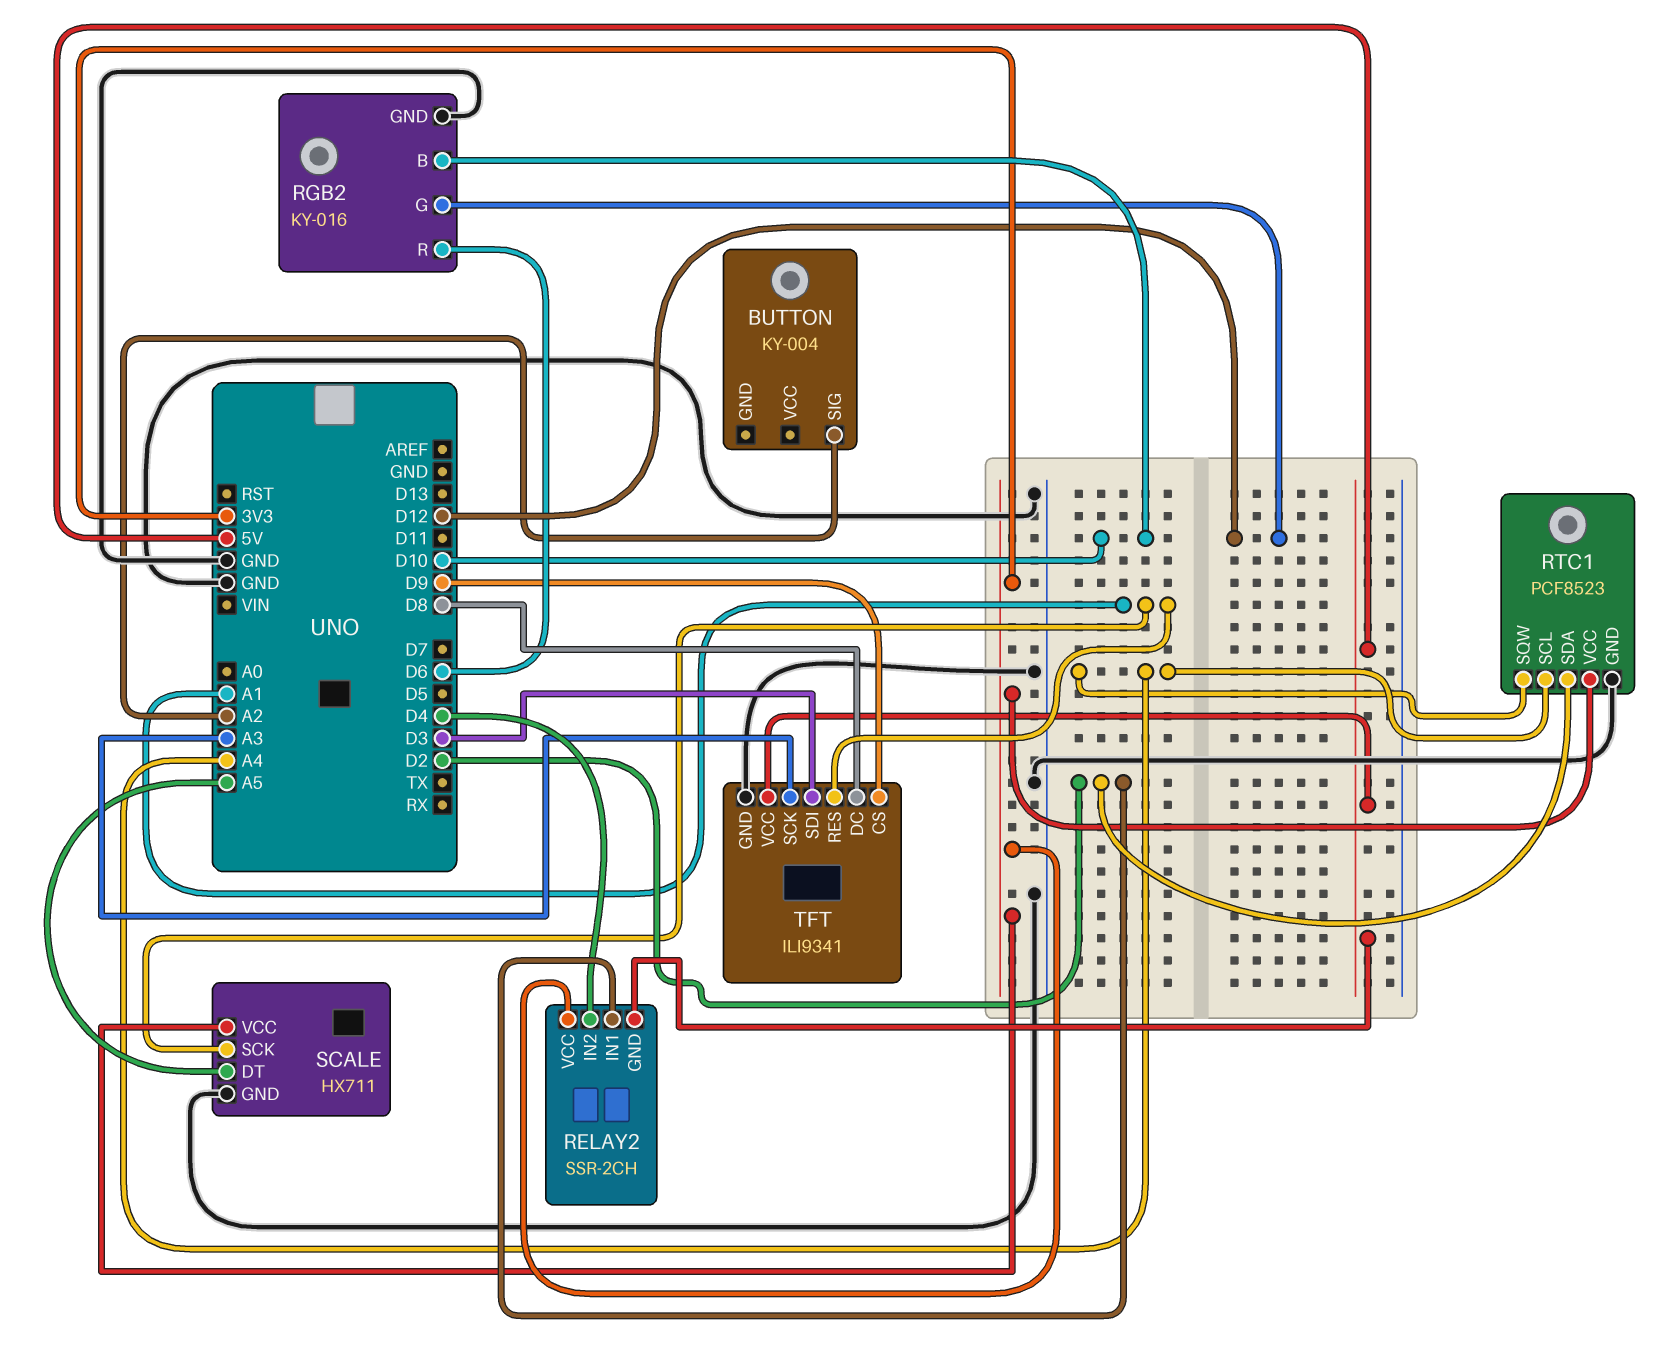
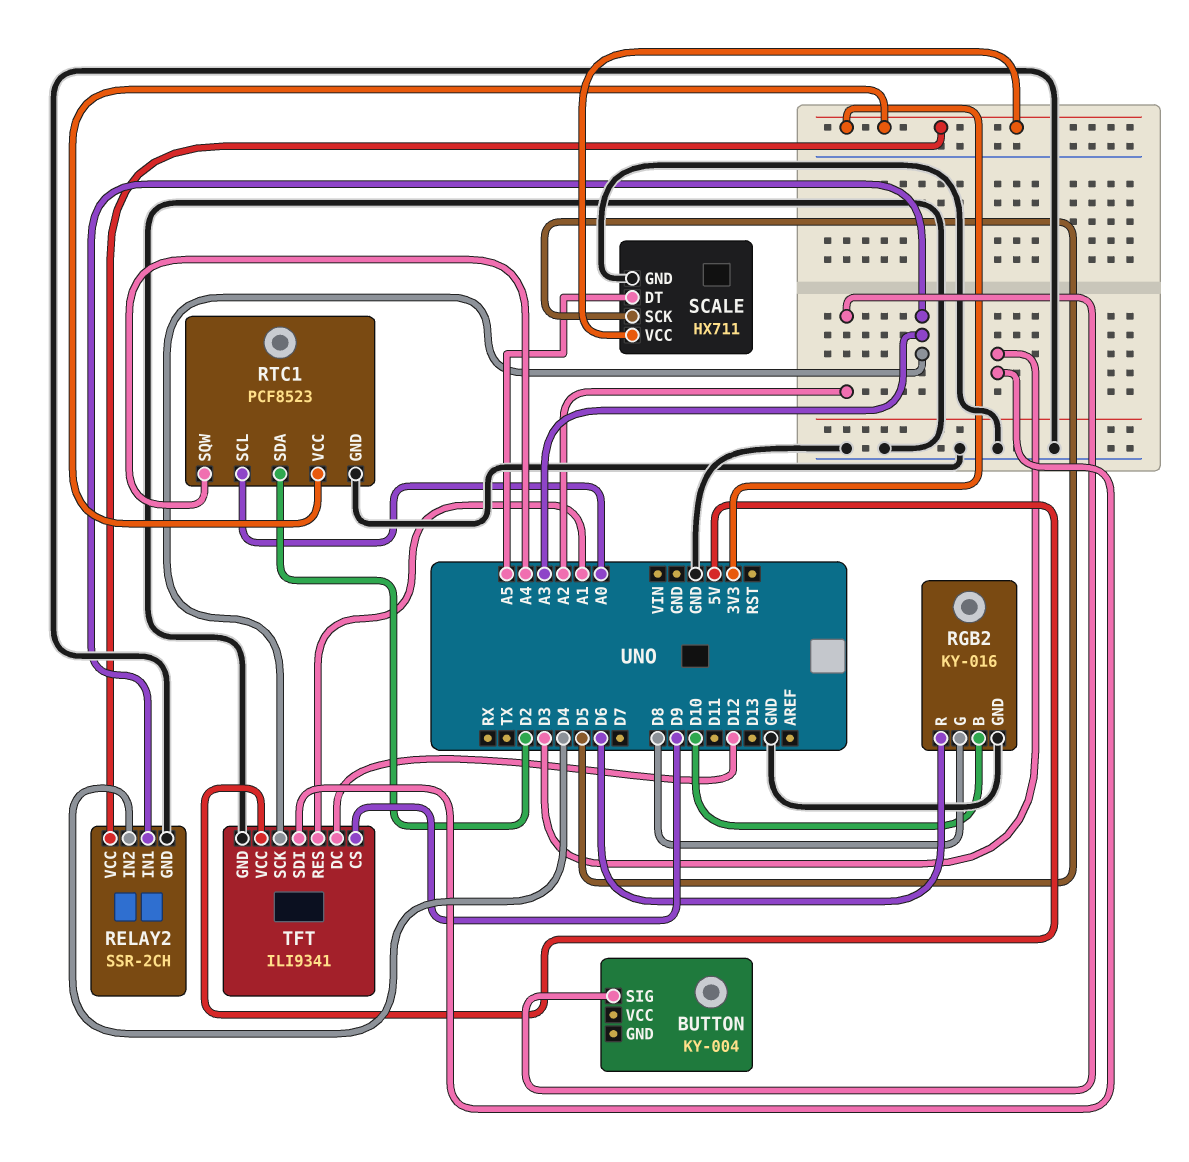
RELAY2 pin GND: 5V -> GND
RELAY2 pin IN1: D2 -> A3
RGB2 pin G: D12 -> D8
RTC1 pin SCL: A4 -> A0
SCALE pin SCK: A1 -> D5
TFT pin DC: D8 -> D12

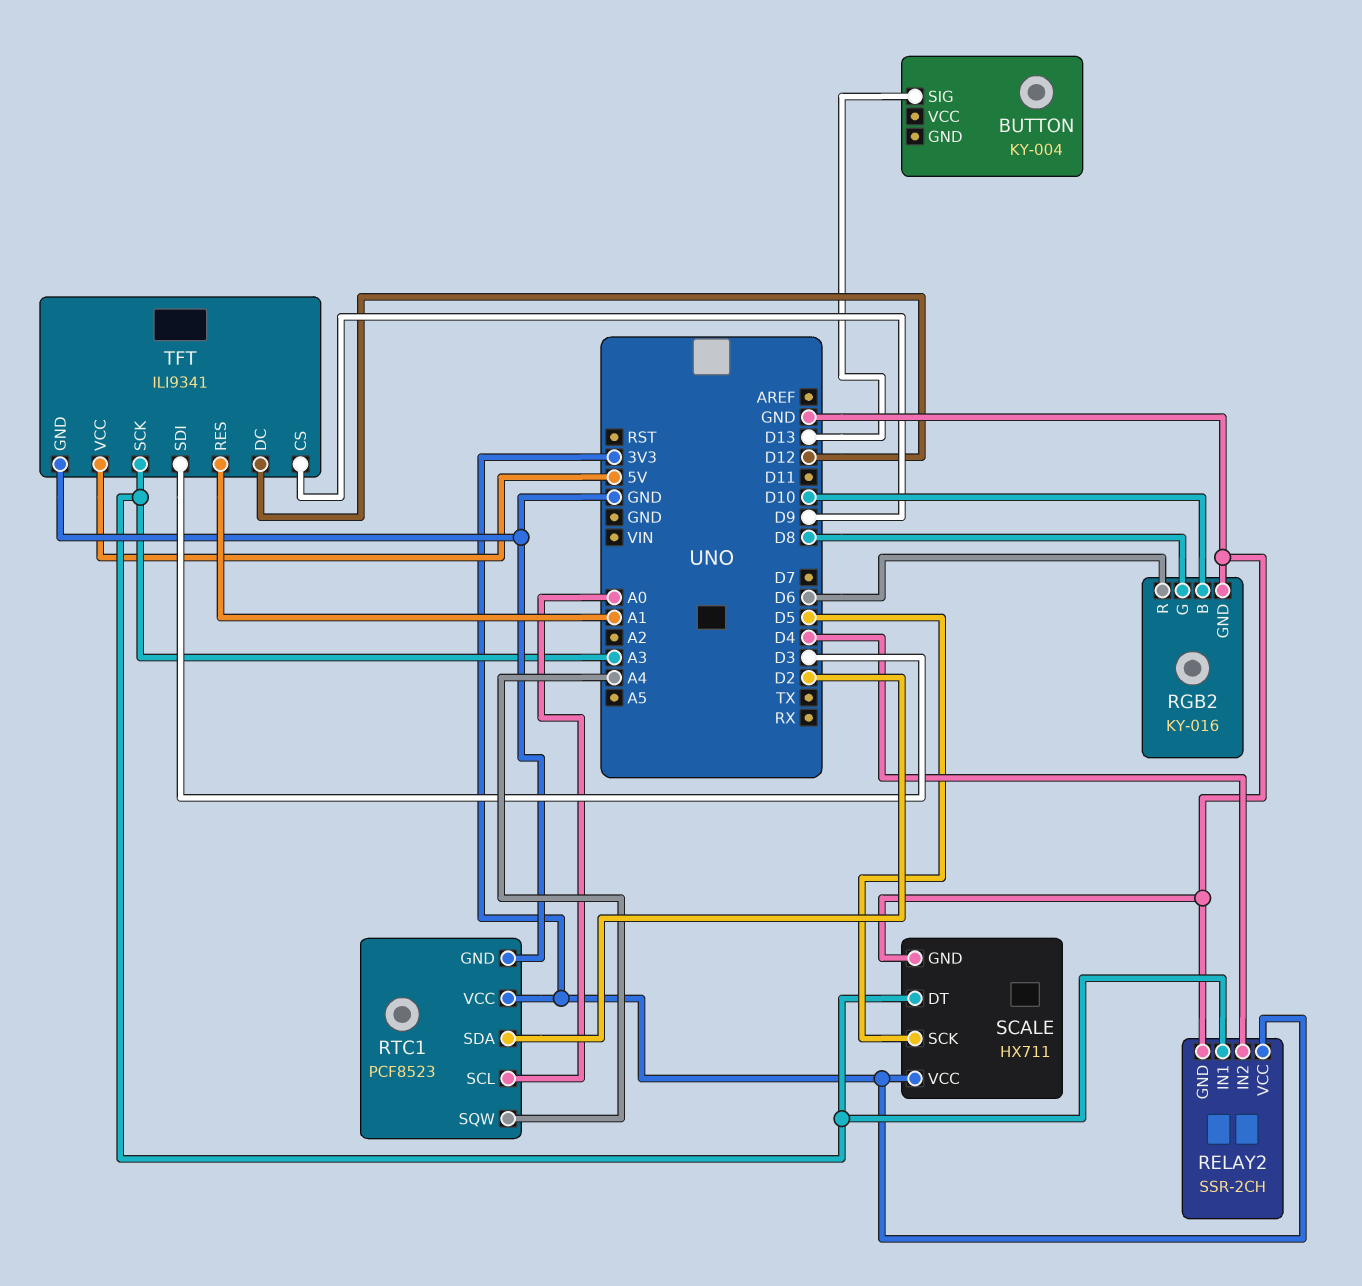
BUTTON pin SIG: A2 -> D13
SCALE pin DT: A5 -> A3

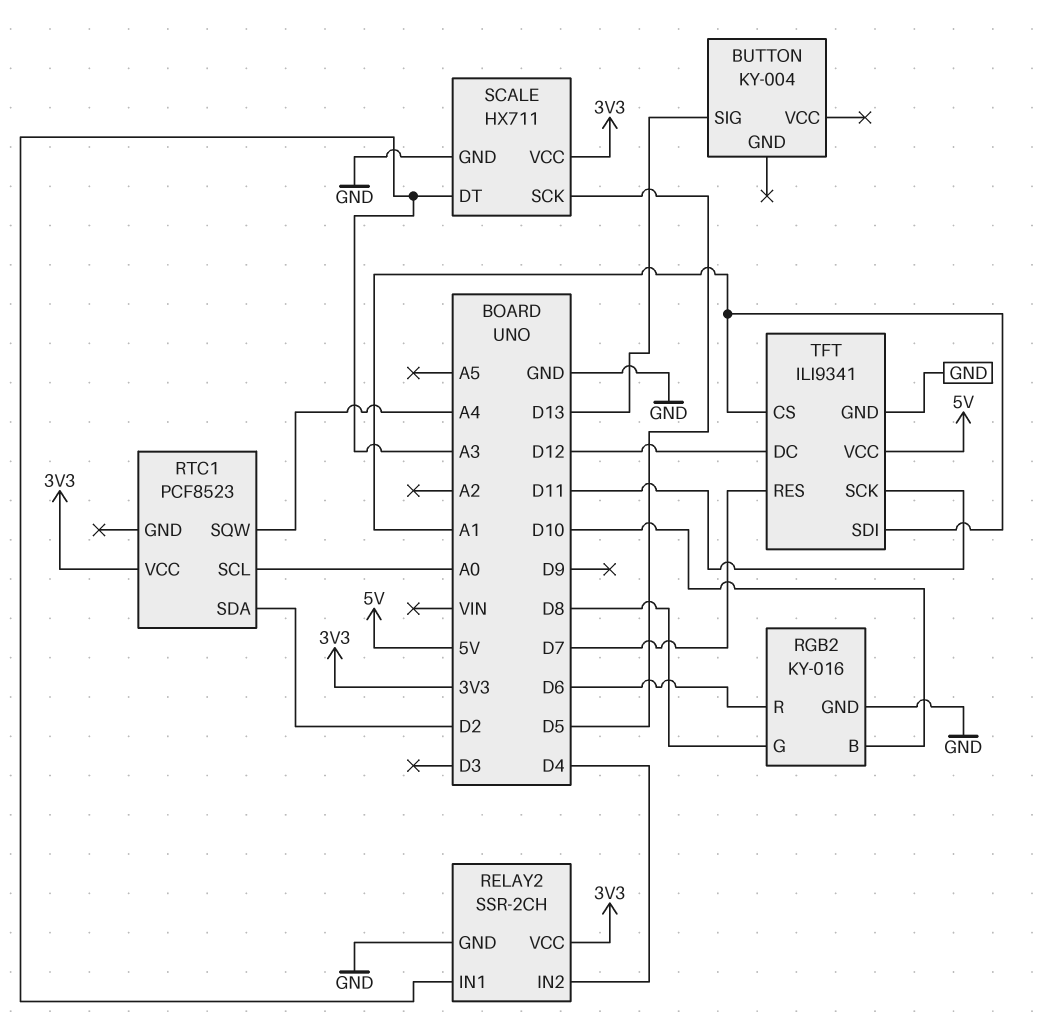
RTC1 pin GND: GND -> none
TFT pin CS: D9 -> A1
TFT pin RES: A1 -> D7
TFT pin SCK: A3 -> D11
TFT pin SDI: D3 -> A1

